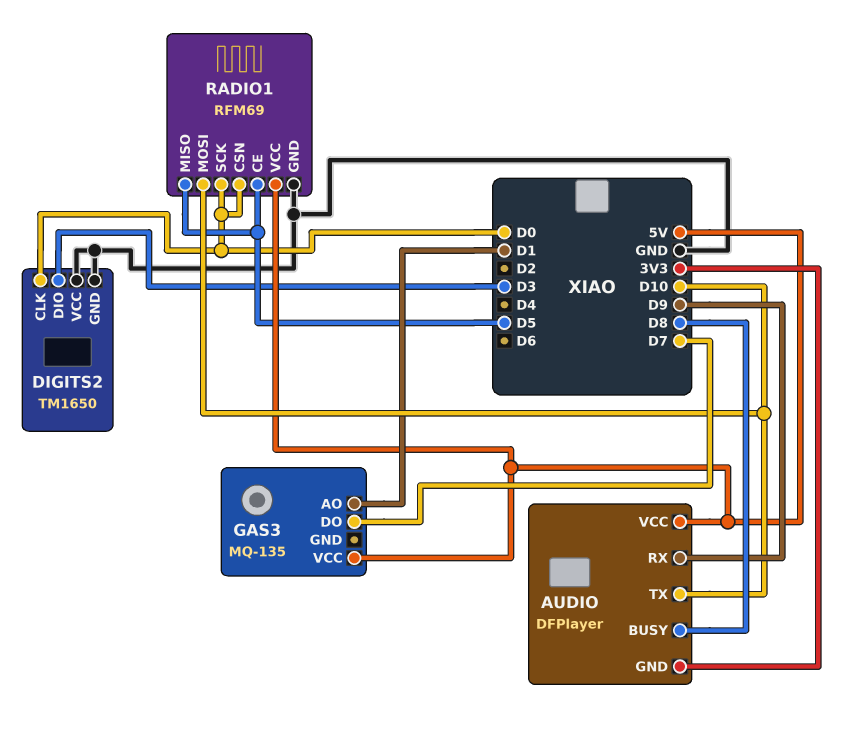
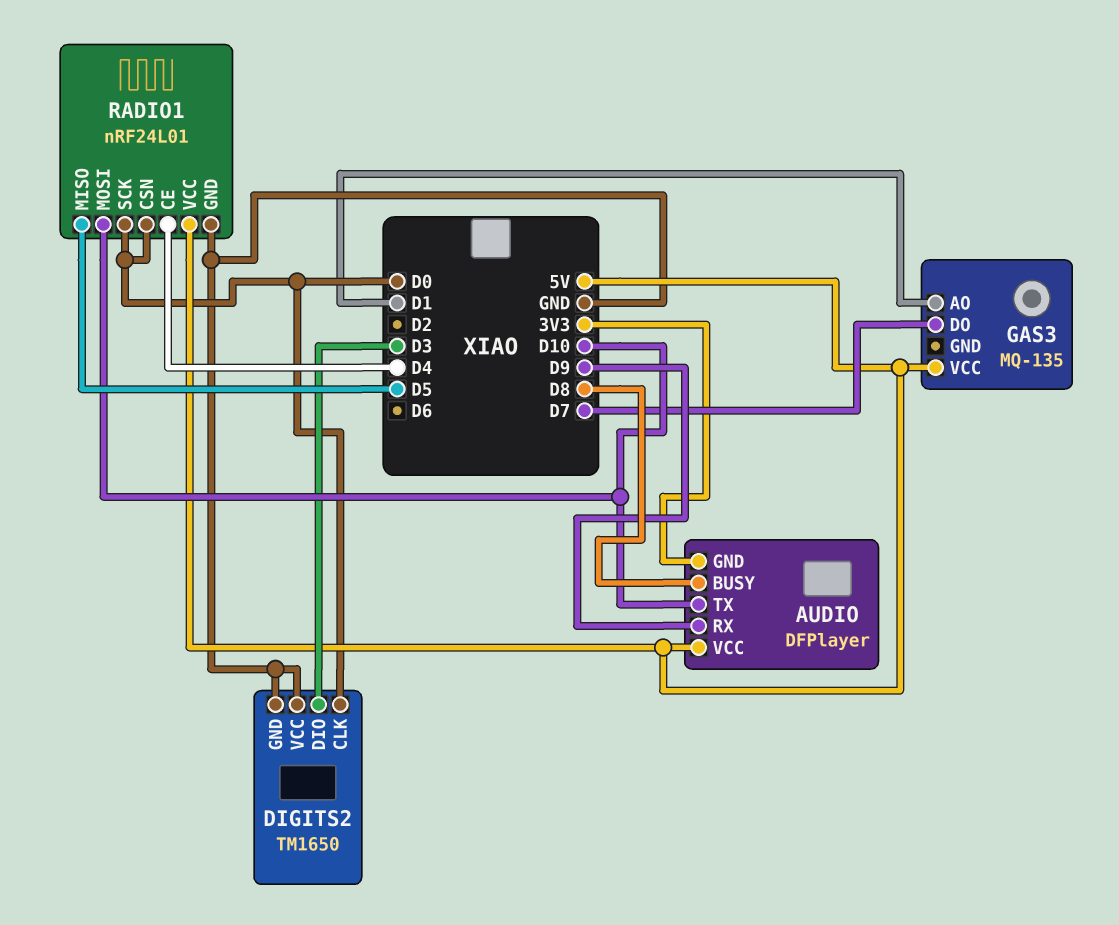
RADIO1: RFM69 -> nRF24L01
RADIO1 pin CE: D5 -> D4

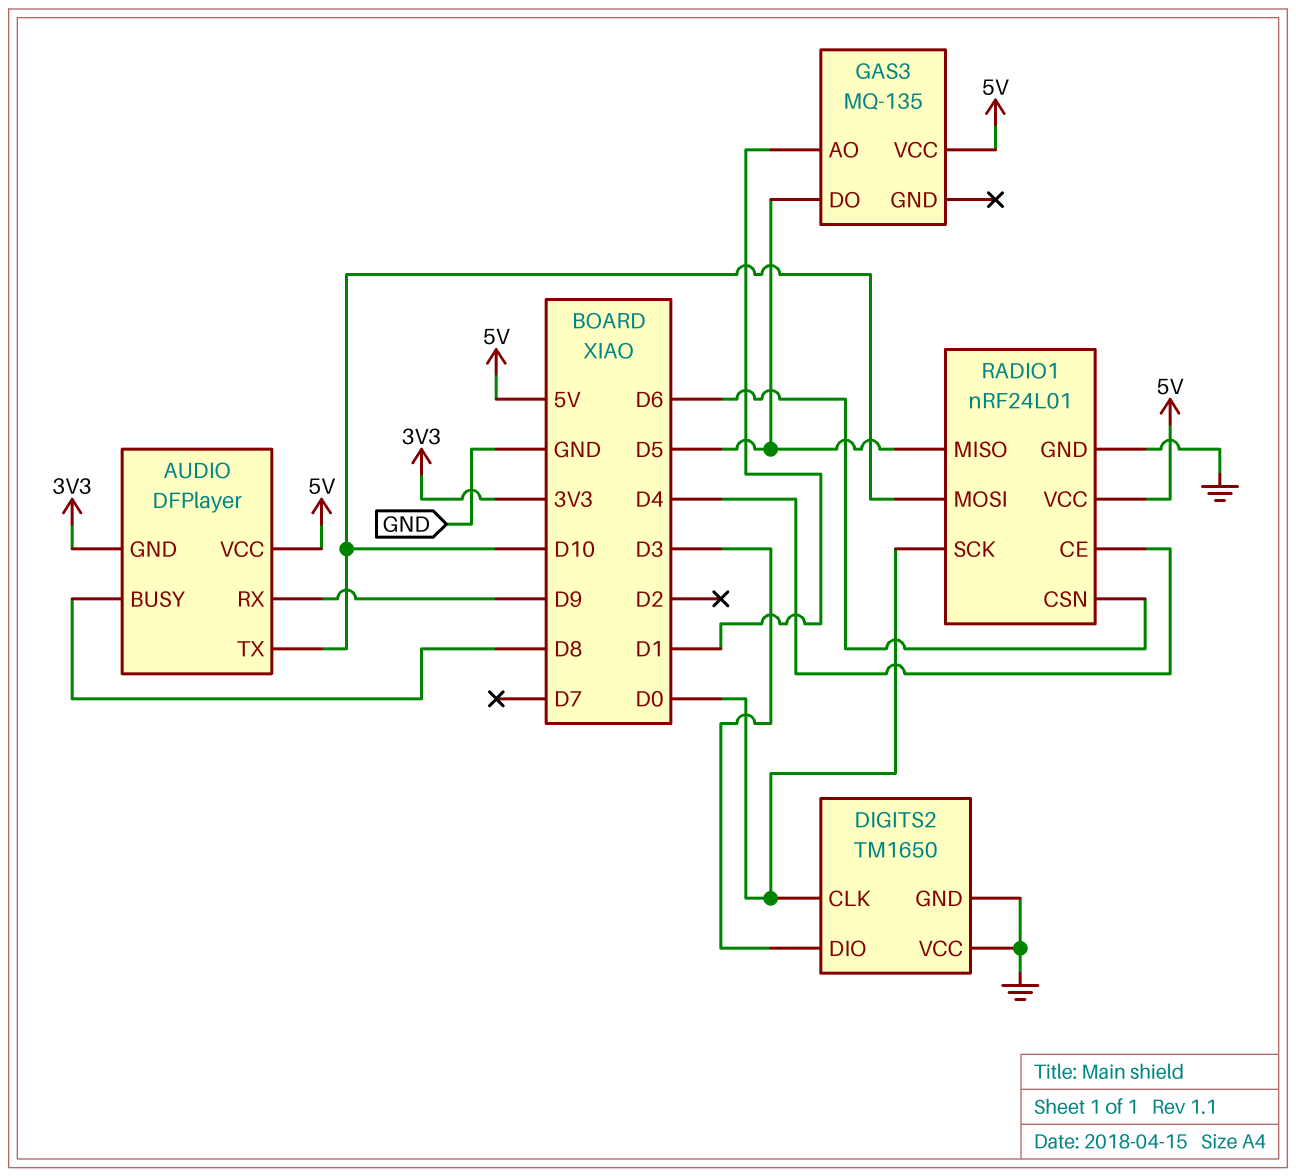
GAS3 pin DO: D7 -> D5
RADIO1 pin CSN: D0 -> D6

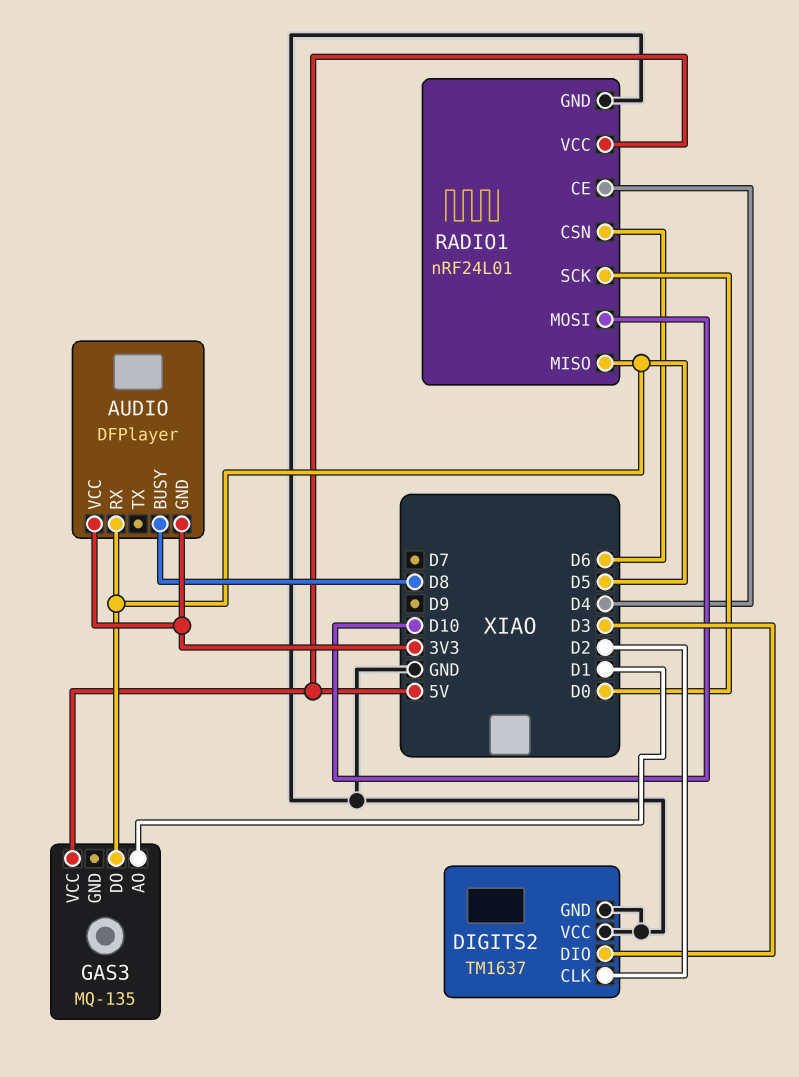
AUDIO pin RX: D9 -> D5
AUDIO pin TX: D10 -> none
AUDIO pin VCC: 5V -> 3V3
DIGITS2: TM1650 -> TM1637
DIGITS2 pin CLK: D0 -> D2

